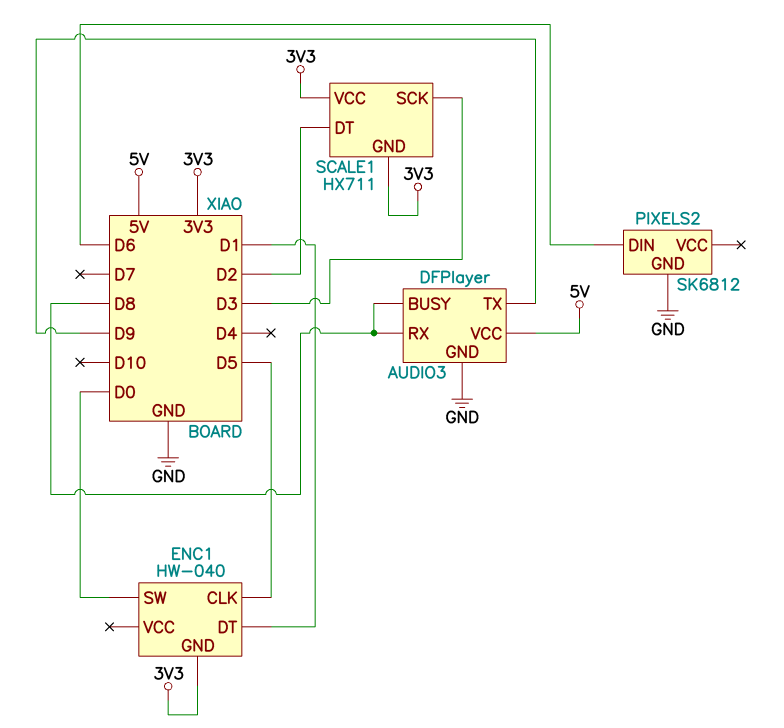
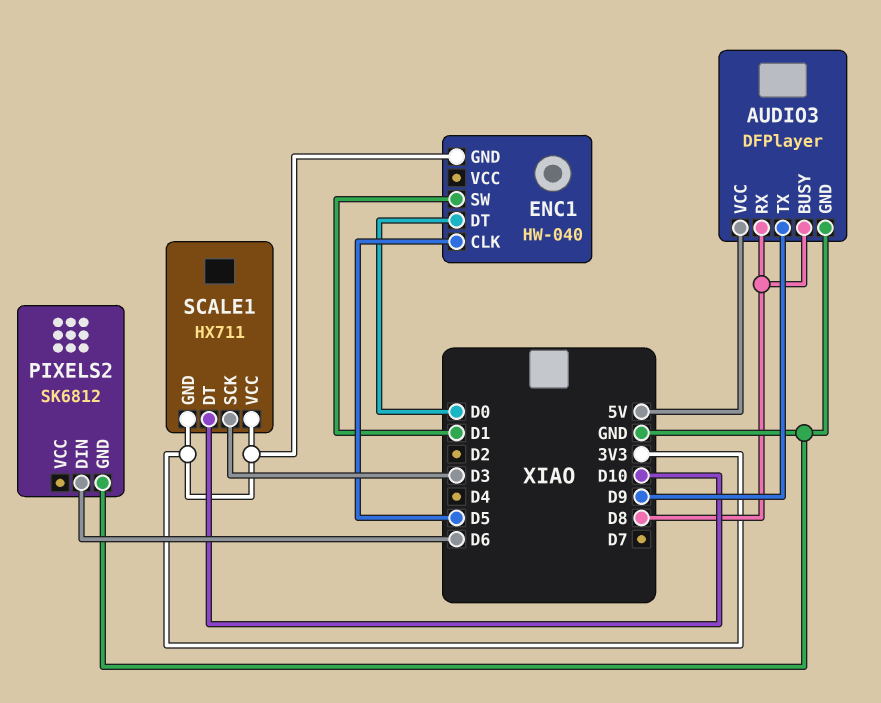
ENC1 pin DT: D1 -> D0
ENC1 pin SW: D0 -> D1
SCALE1 pin DT: D2 -> D10

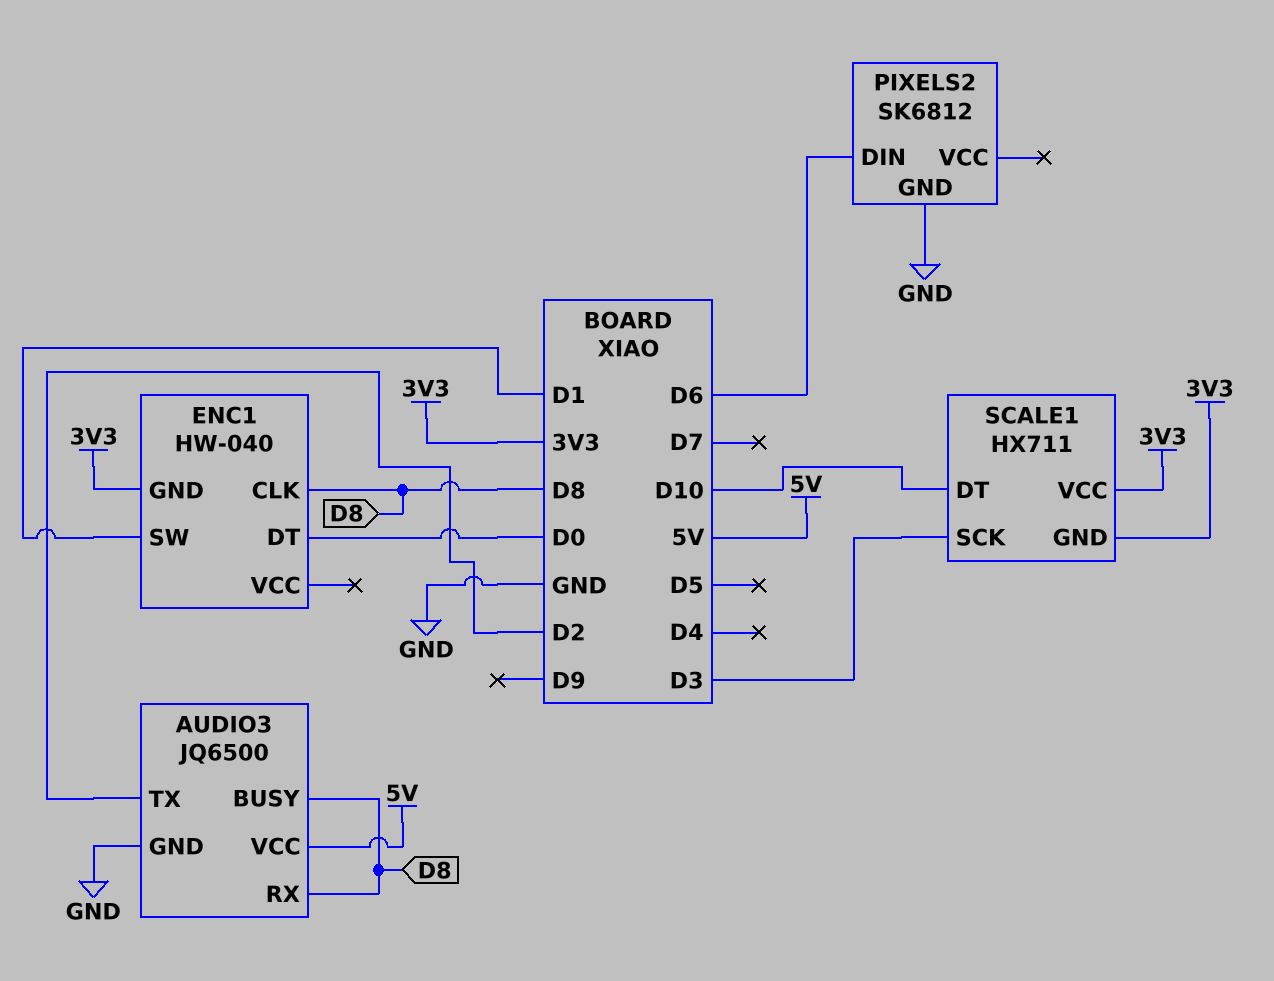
AUDIO3: DFPlayer -> JQ6500
AUDIO3 pin TX: D9 -> D2
ENC1 pin CLK: D5 -> D8

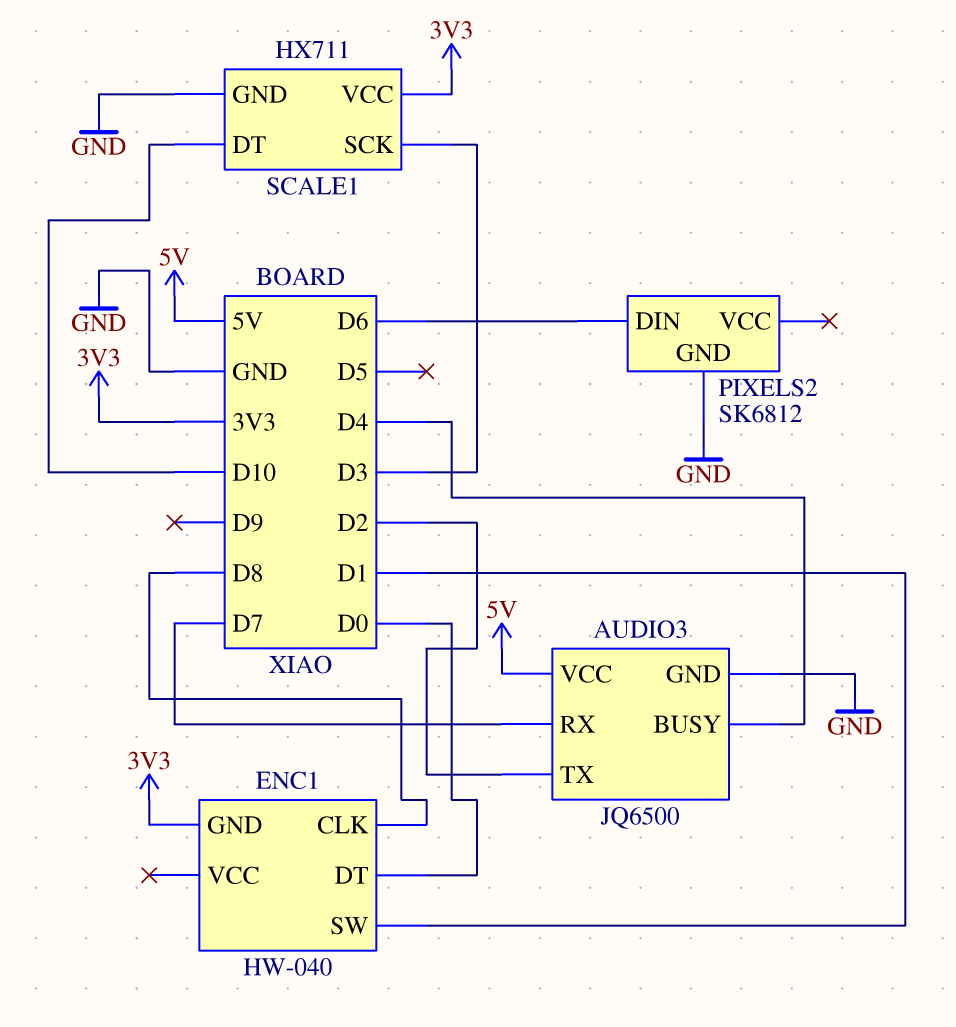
AUDIO3 pin BUSY: D8 -> D4
AUDIO3 pin RX: D8 -> D7
SCALE1 pin GND: 3V3 -> GND

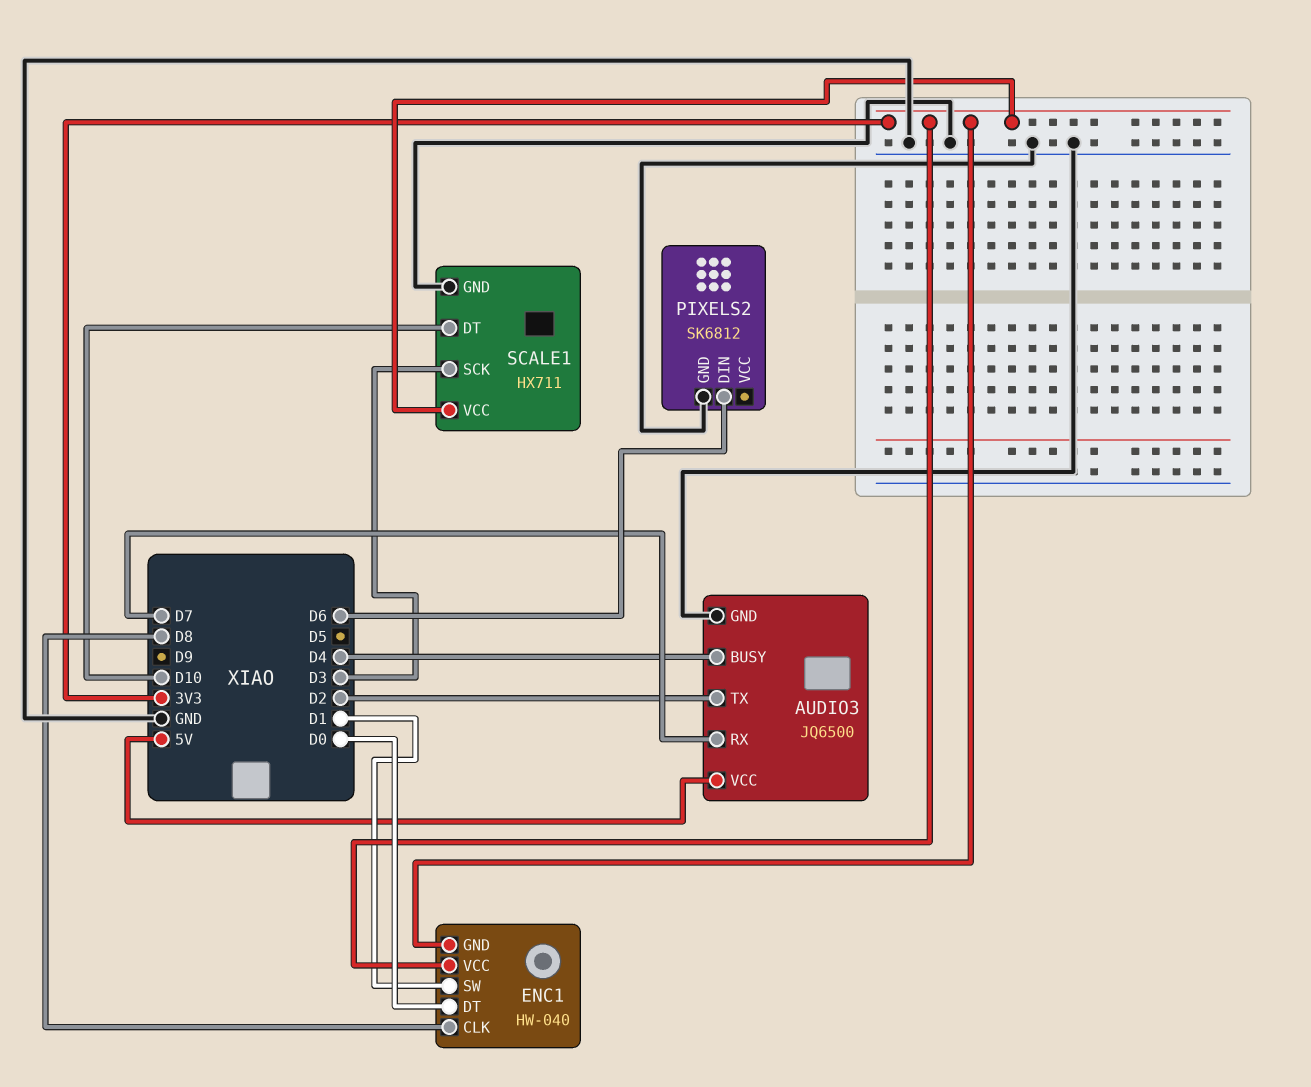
ENC1 pin VCC: none -> 3V3

